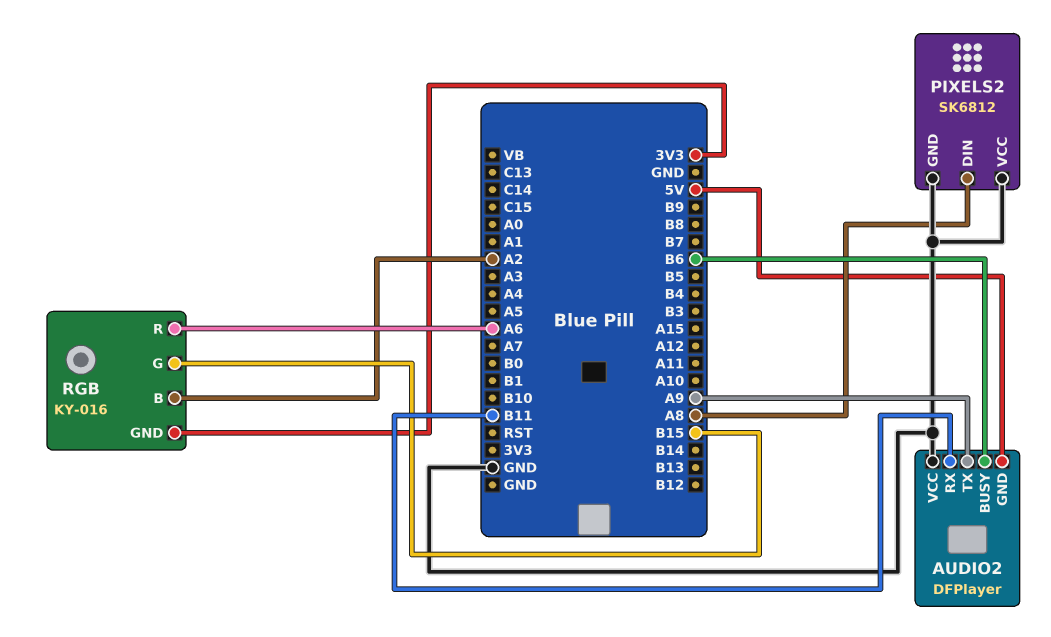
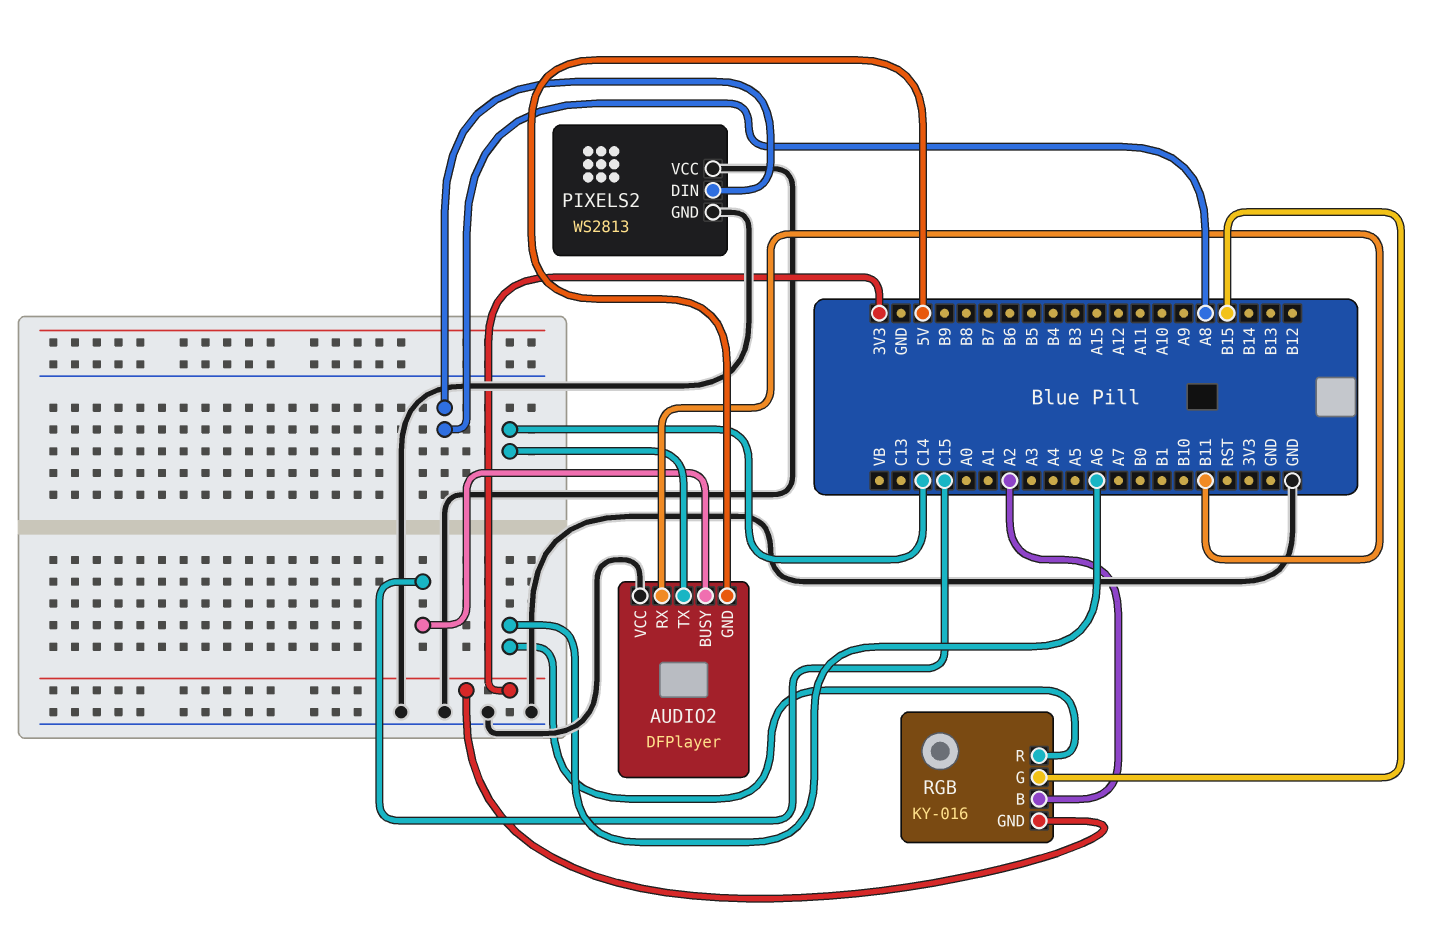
AUDIO2 pin BUSY: B6 -> C15
AUDIO2 pin TX: A9 -> C14
PIXELS2: SK6812 -> WS2813

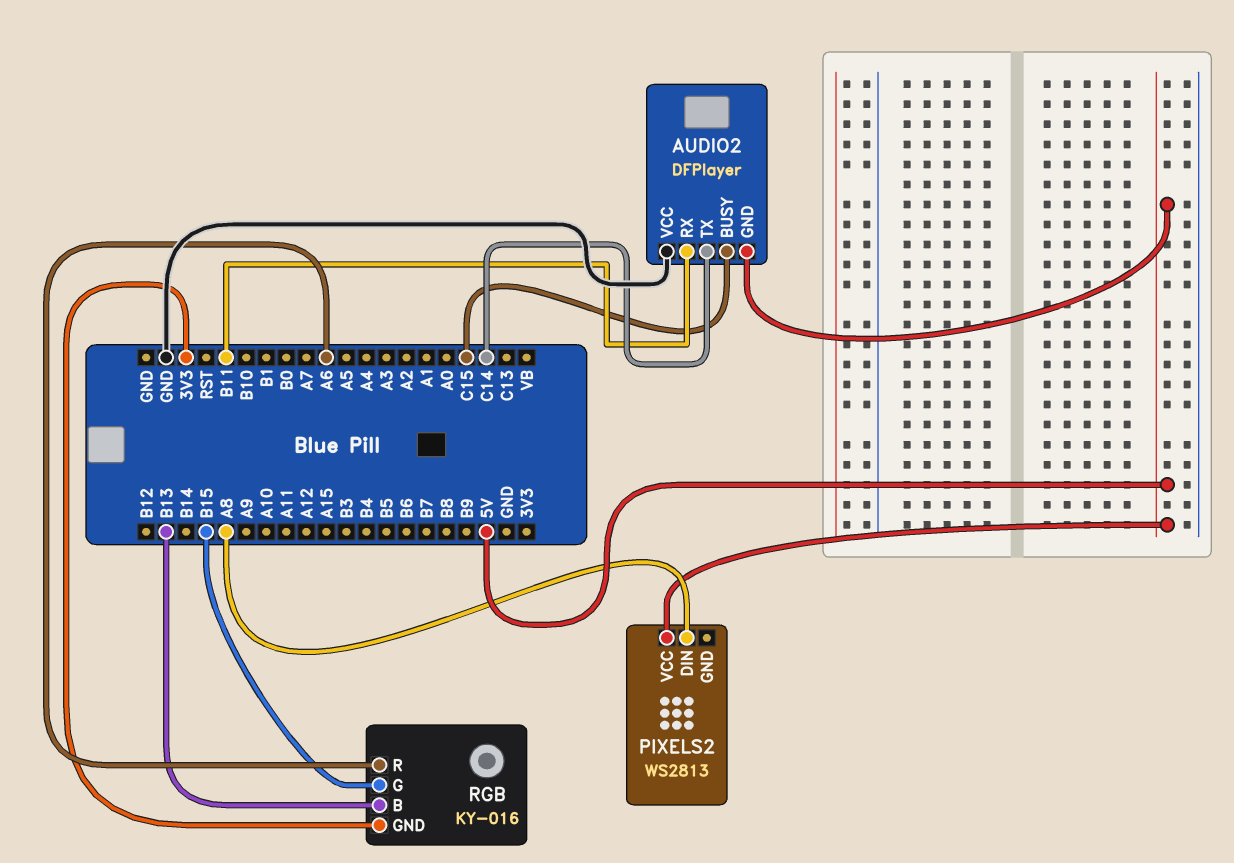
PIXELS2 pin GND: GND -> none
PIXELS2 pin VCC: GND -> 5V
RGB pin B: A2 -> B13

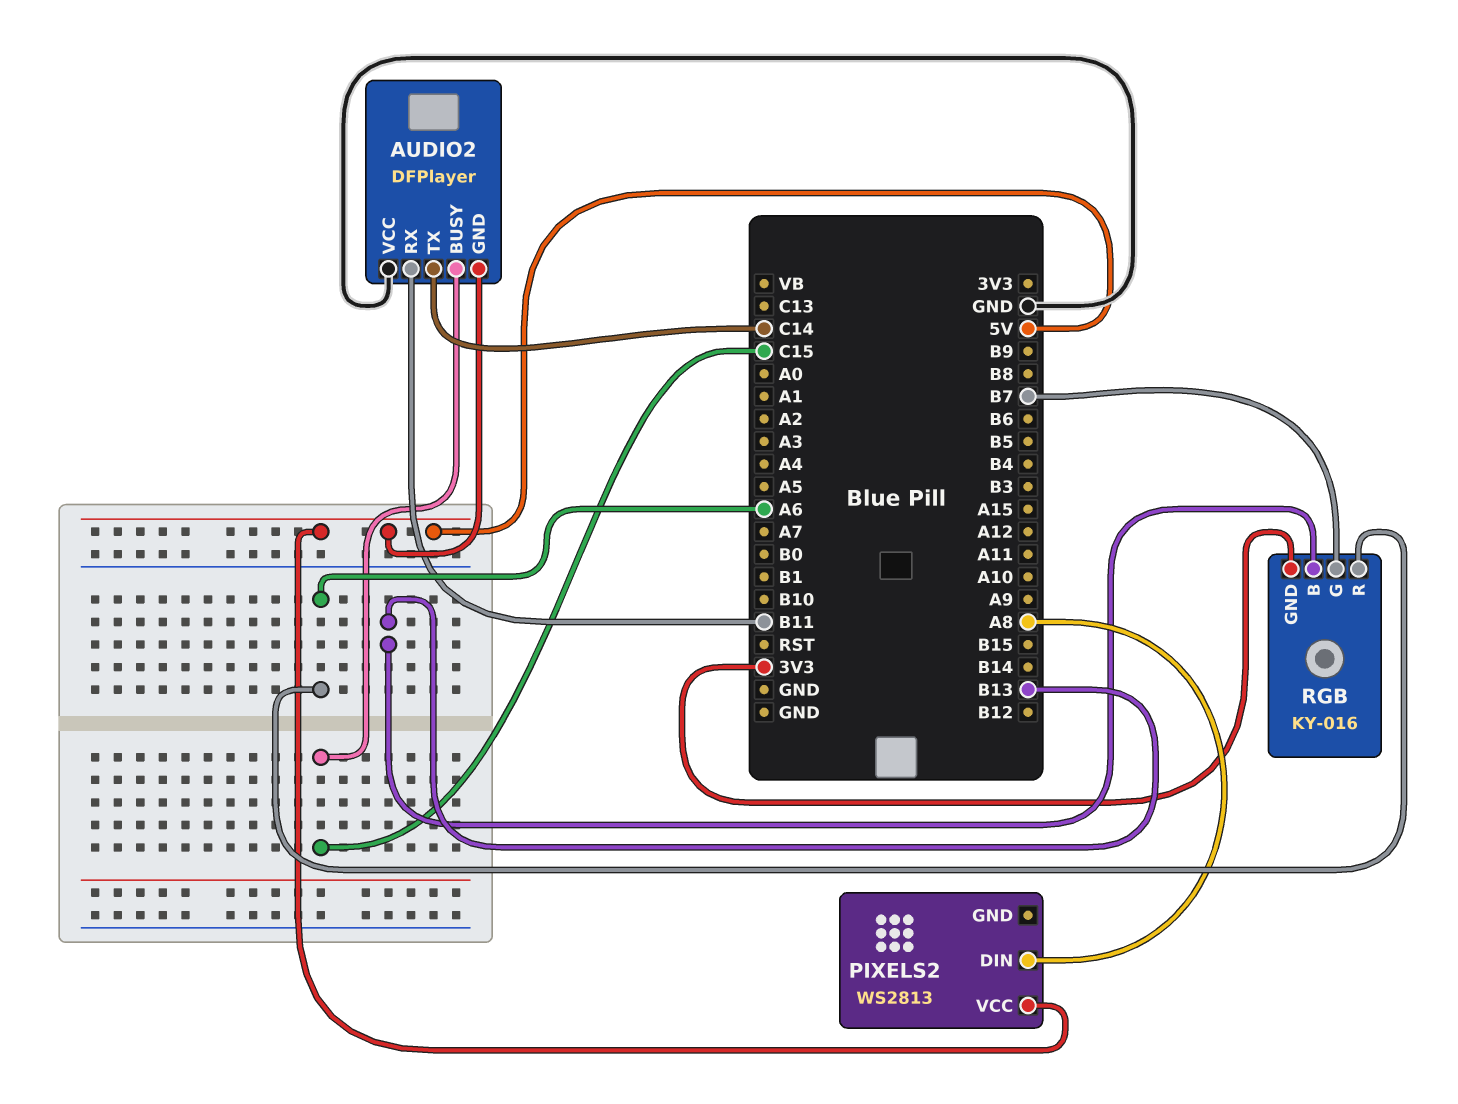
RGB pin G: B15 -> B7

